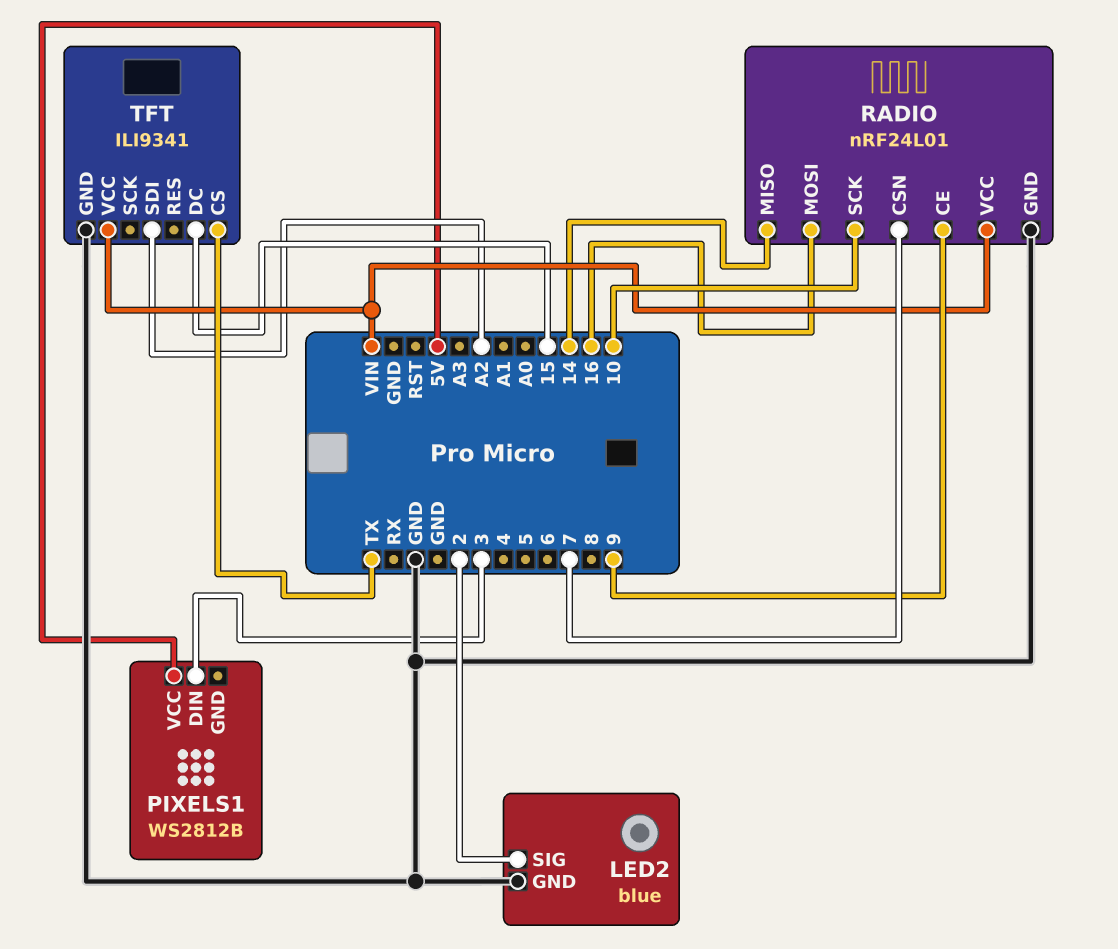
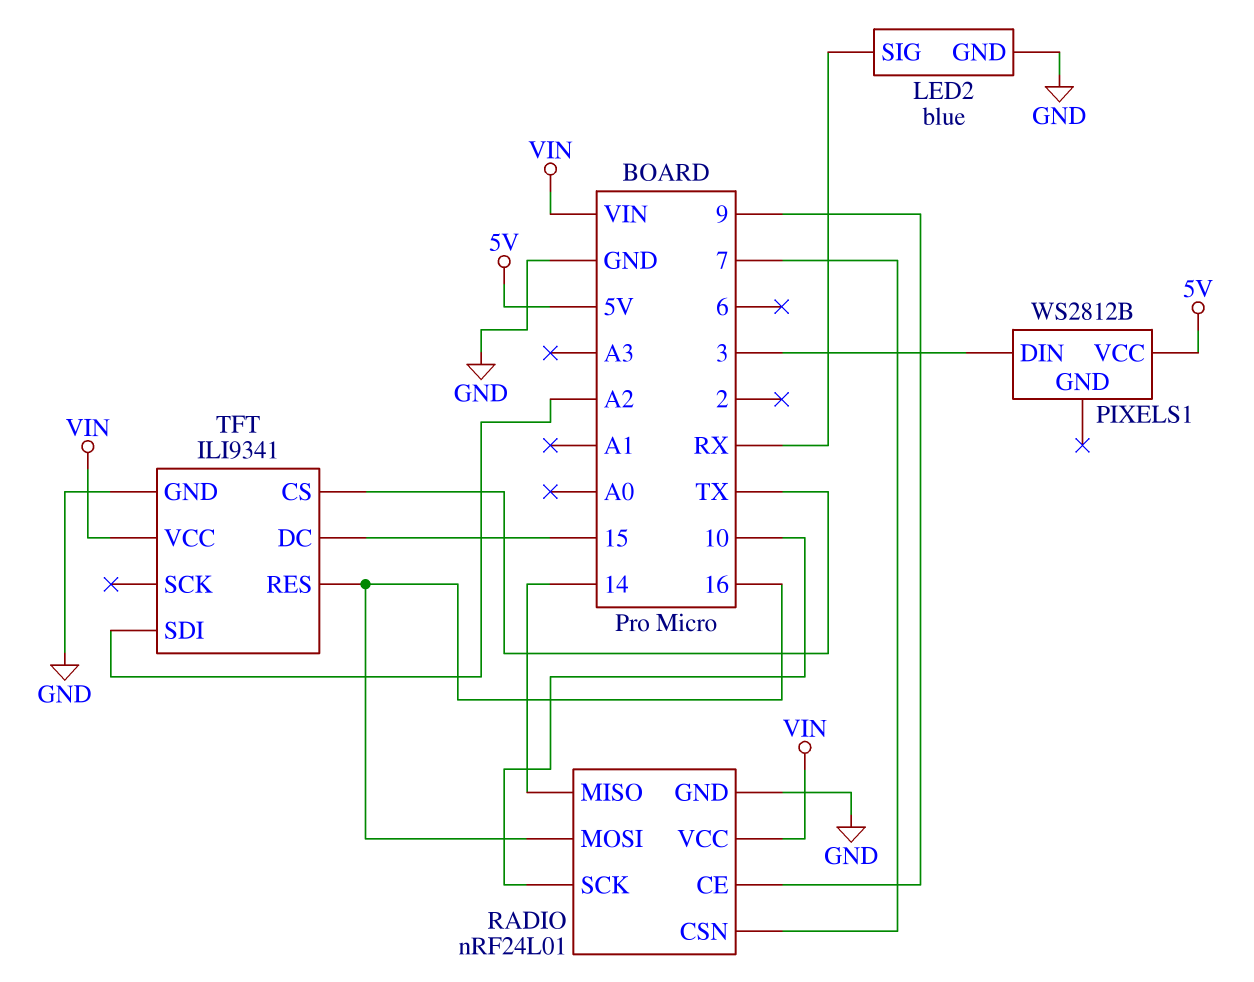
LED2 pin SIG: 2 -> RX
TFT pin RES: none -> 16

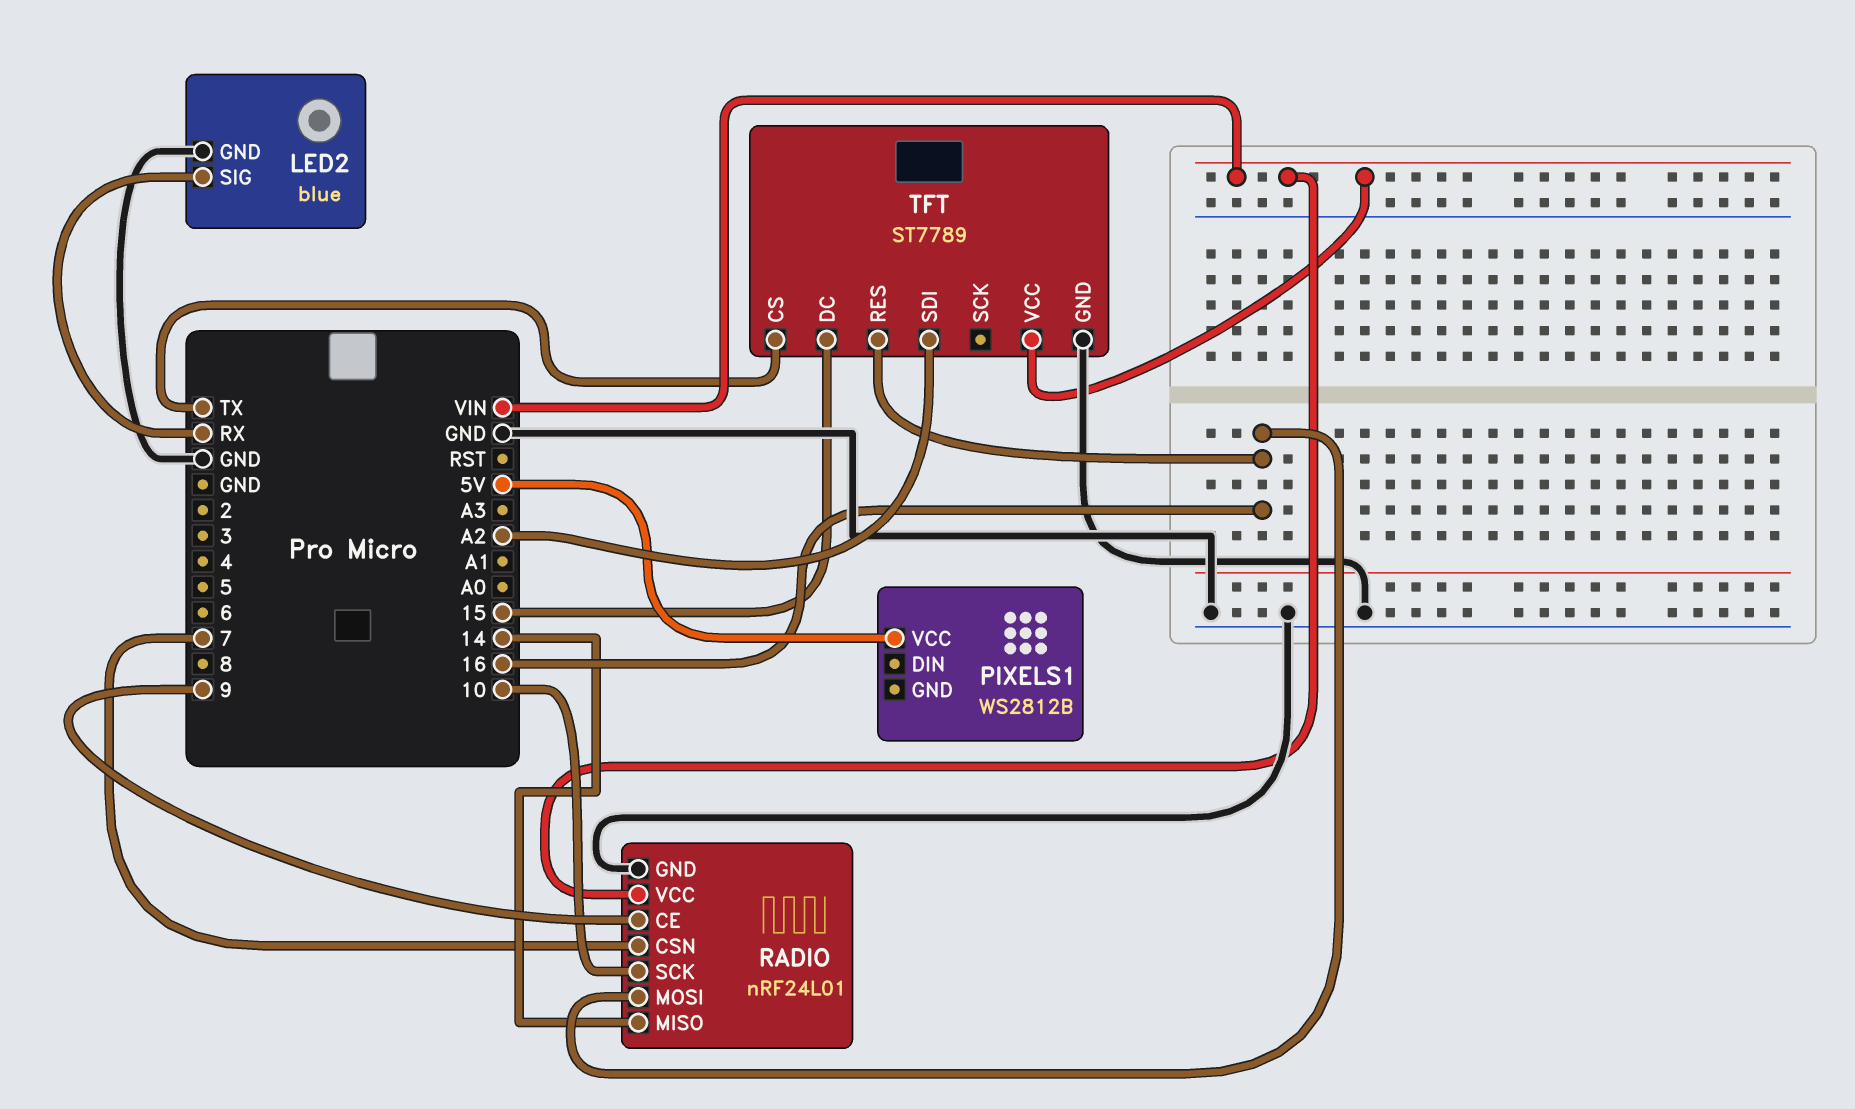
PIXELS1 pin DIN: 3 -> none
TFT: ILI9341 -> ST7789

